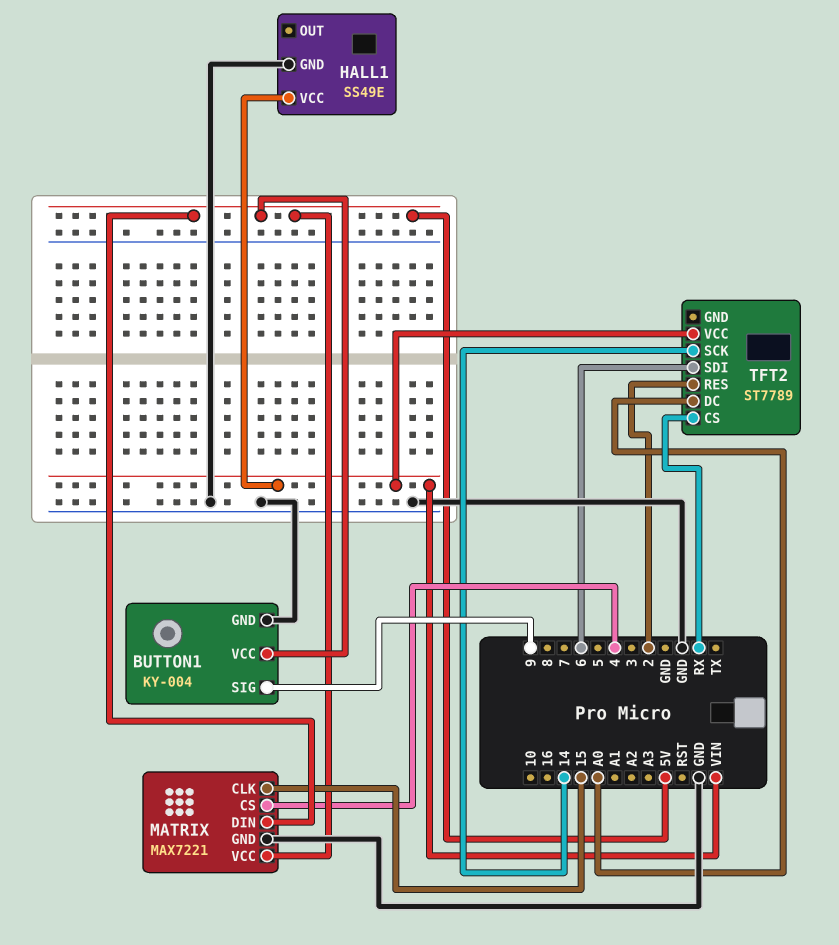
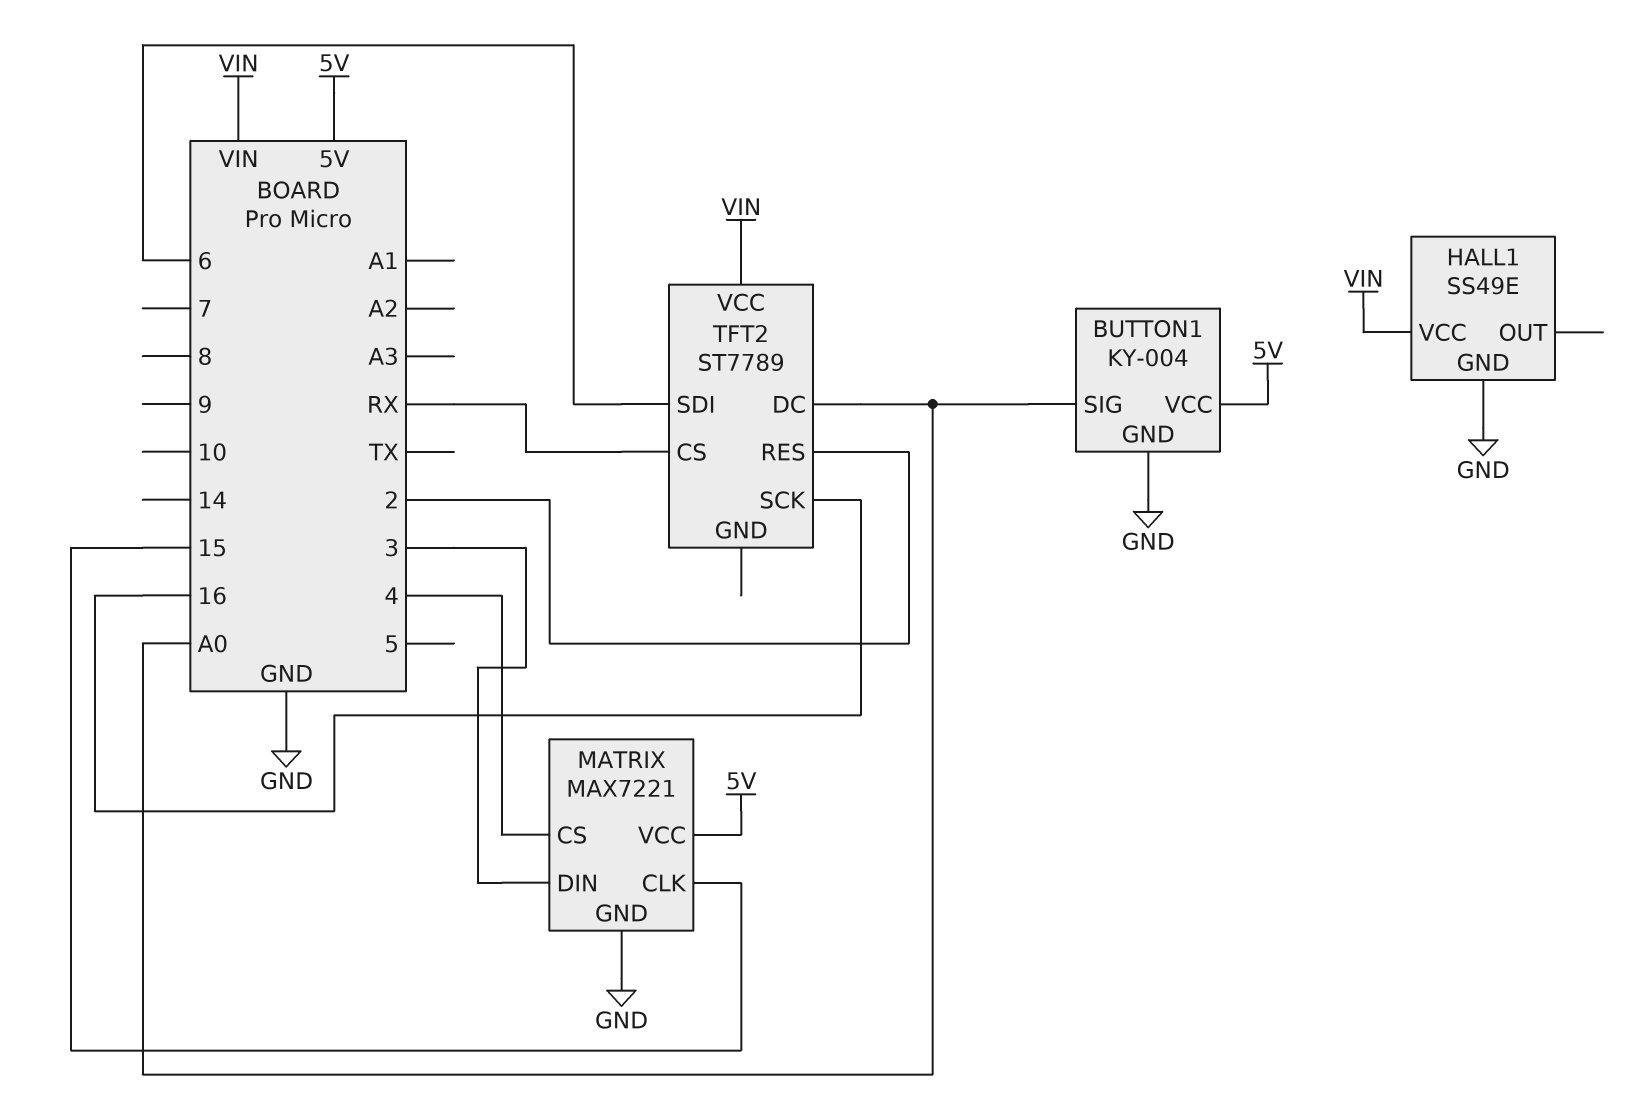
BUTTON1 pin SIG: 9 -> A0
MATRIX pin DIN: 5V -> 3
TFT2 pin SCK: 14 -> 16

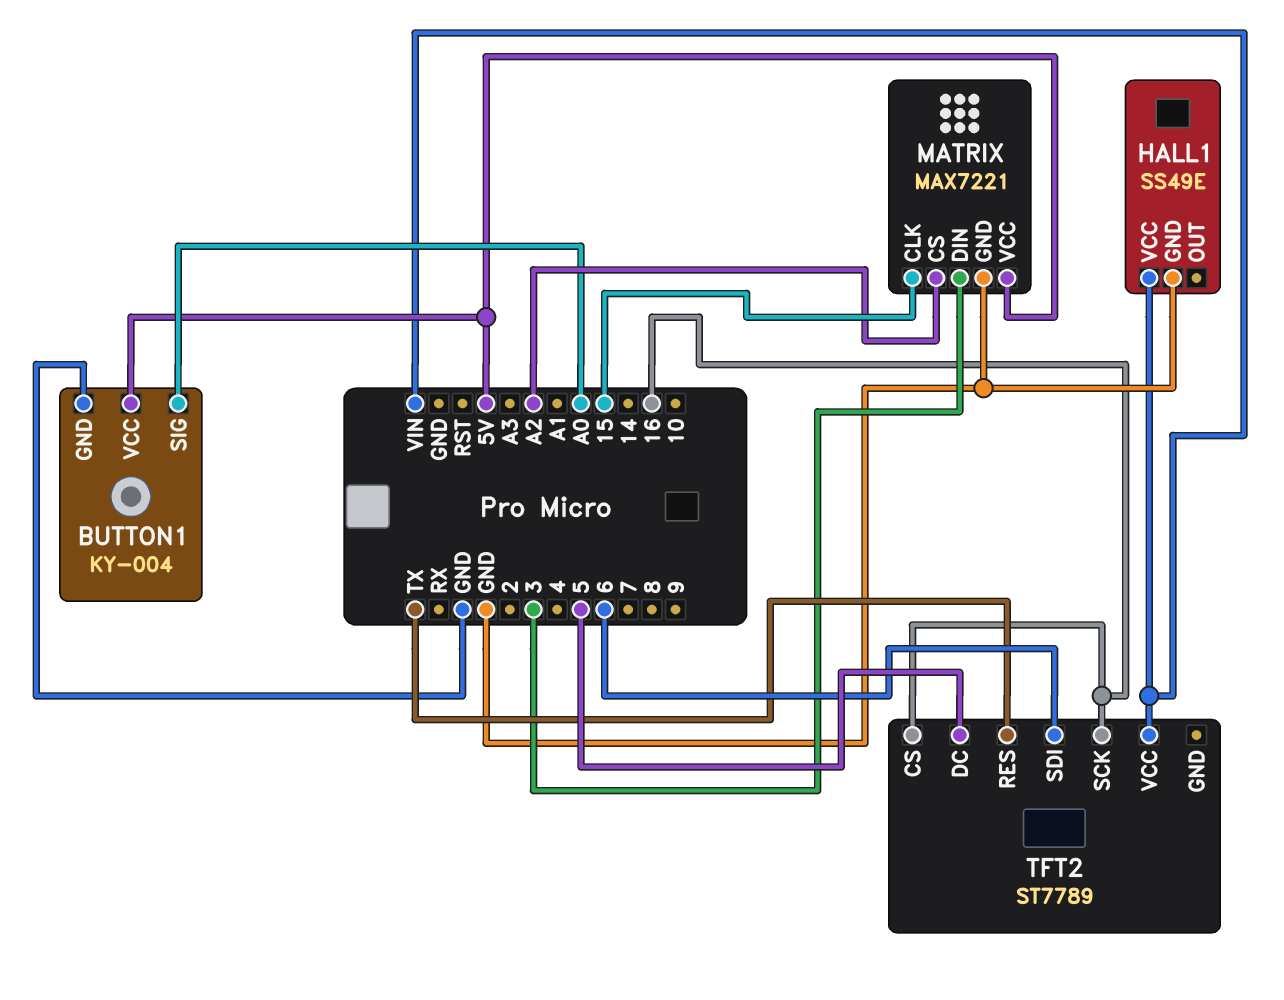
MATRIX pin CS: 4 -> A2
TFT2 pin CS: RX -> 16
TFT2 pin DC: A0 -> 5
TFT2 pin RES: 2 -> TX

